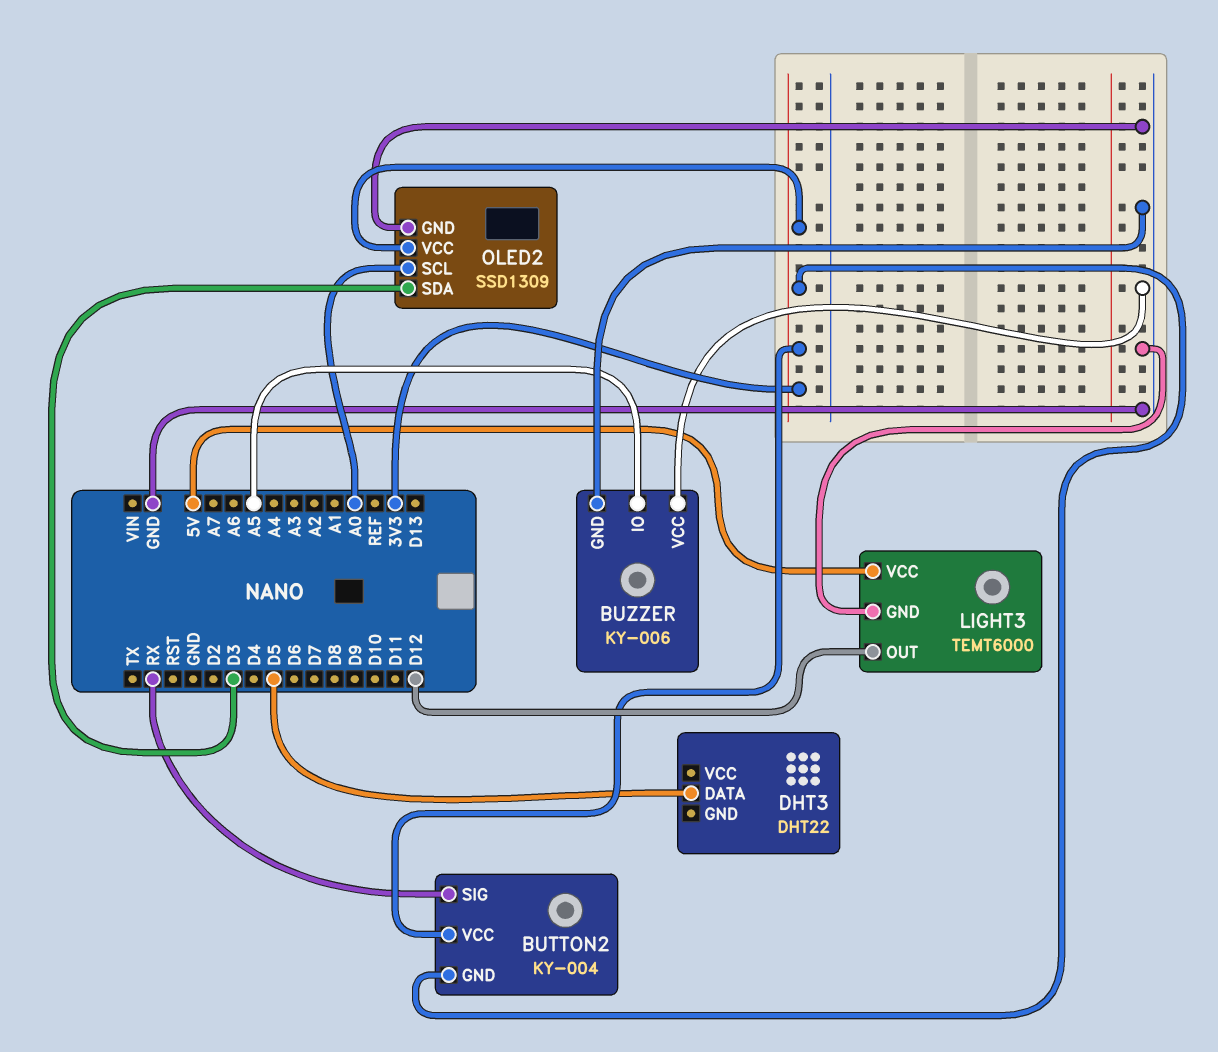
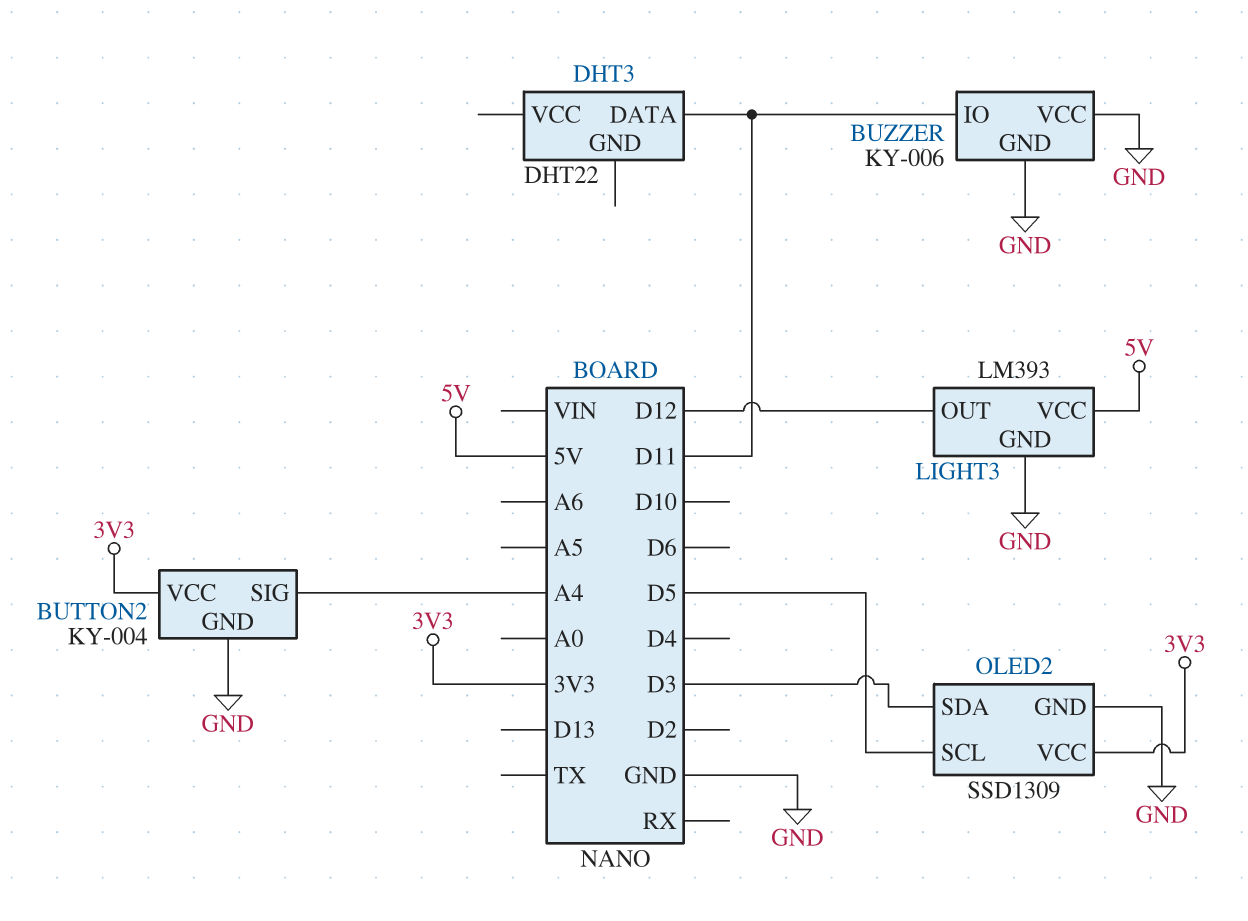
BUTTON2 pin GND: 3V3 -> GND
BUTTON2 pin SIG: RX -> A4
BUZZER pin IO: A5 -> D11
DHT3 pin DATA: D5 -> D11
LIGHT3: TEMT6000 -> LM393
OLED2 pin SCL: A0 -> D5

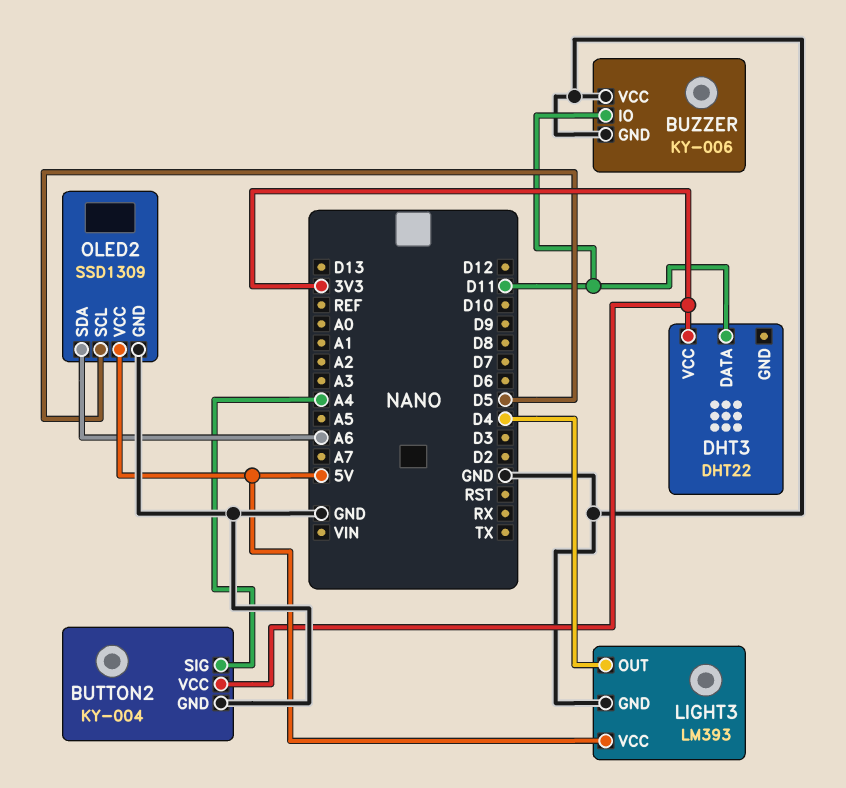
DHT3 pin VCC: none -> 3V3
LIGHT3 pin OUT: D12 -> D4
OLED2 pin SDA: D3 -> A6
OLED2 pin VCC: 3V3 -> 5V

